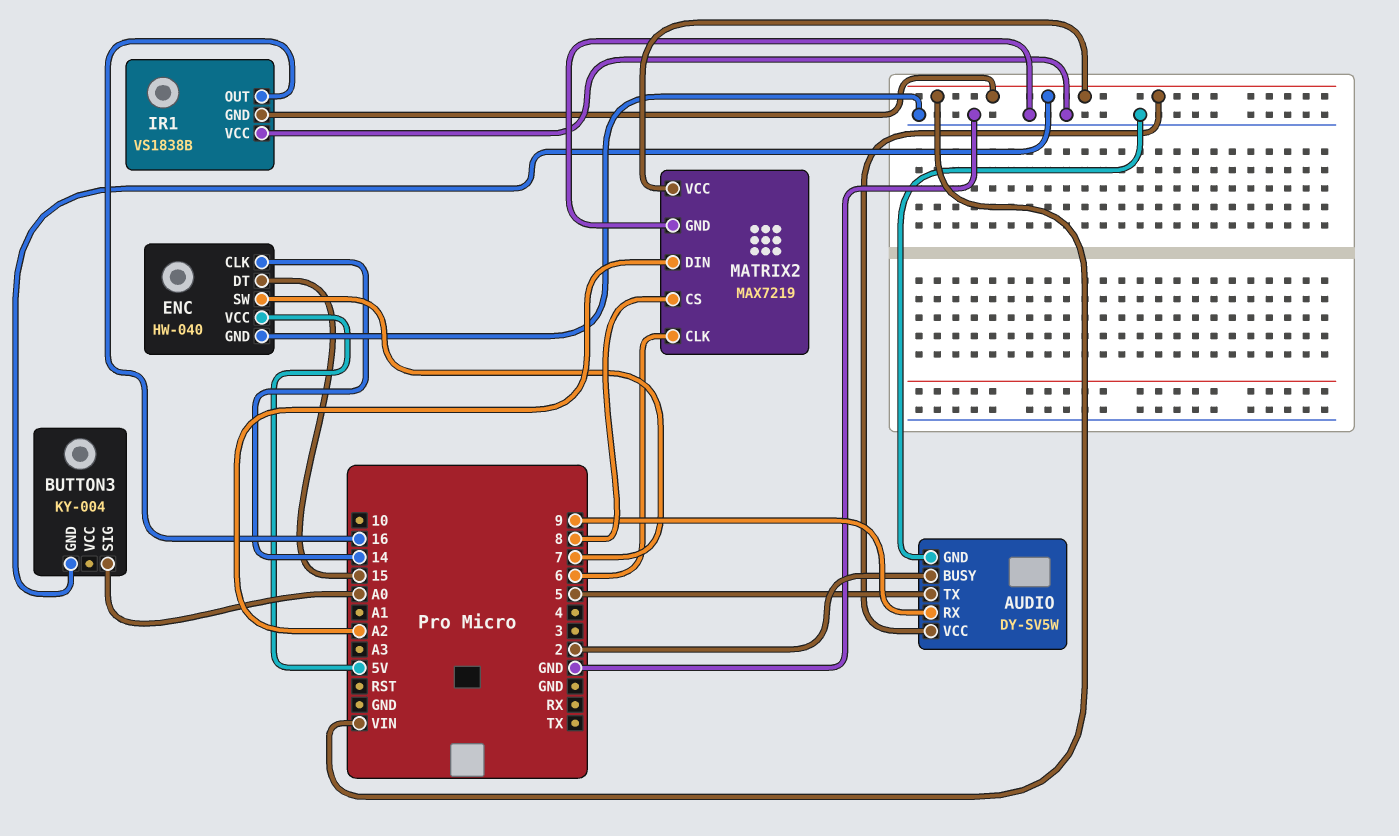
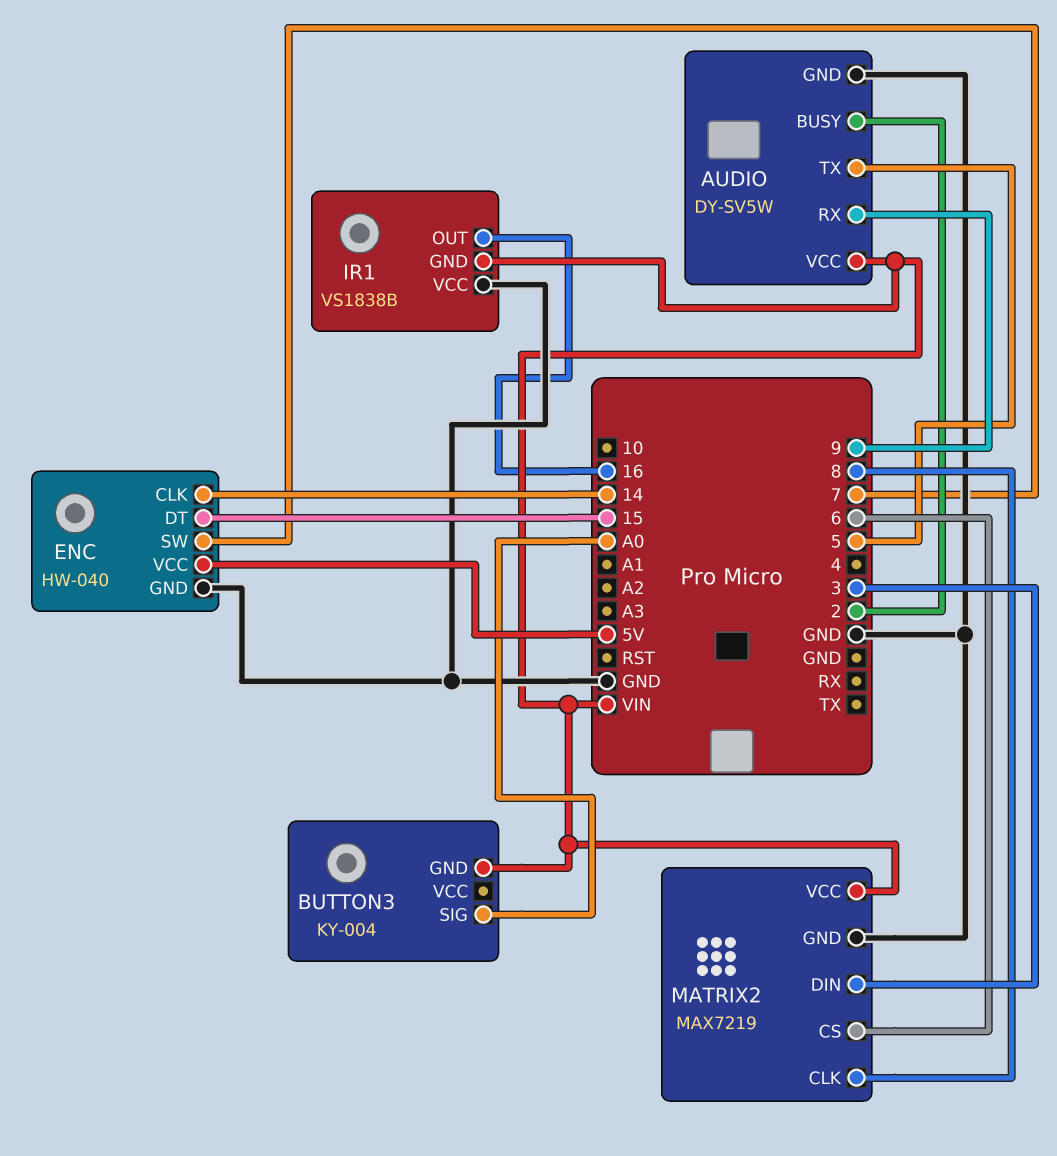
MATRIX2 pin CLK: 6 -> 8
MATRIX2 pin CS: 8 -> 6
MATRIX2 pin DIN: A2 -> 3

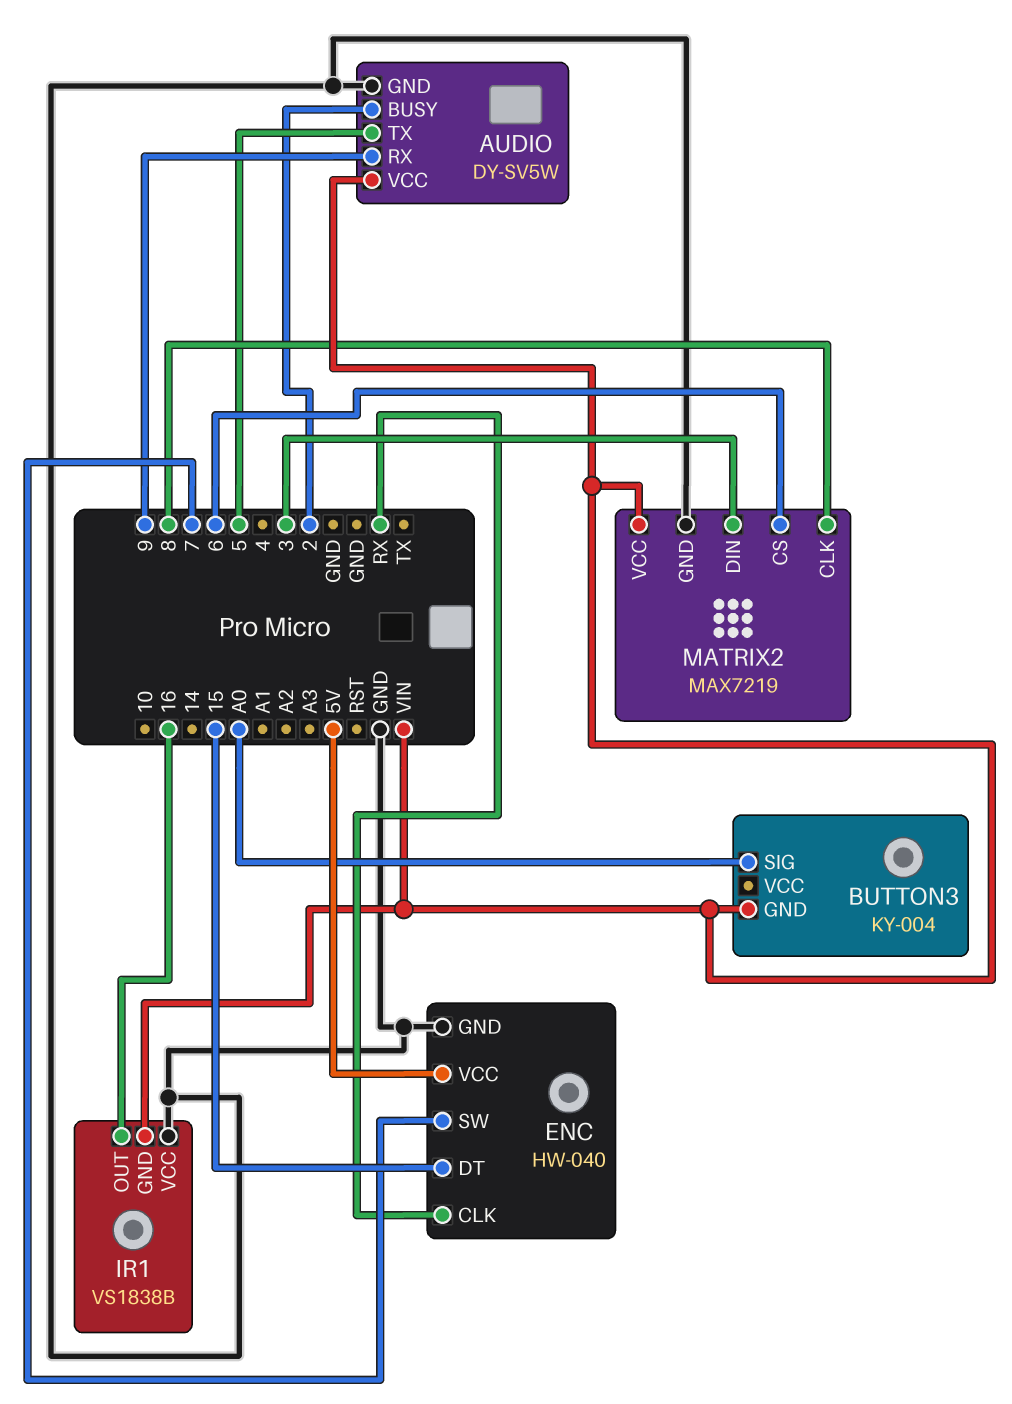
ENC pin CLK: 14 -> RX

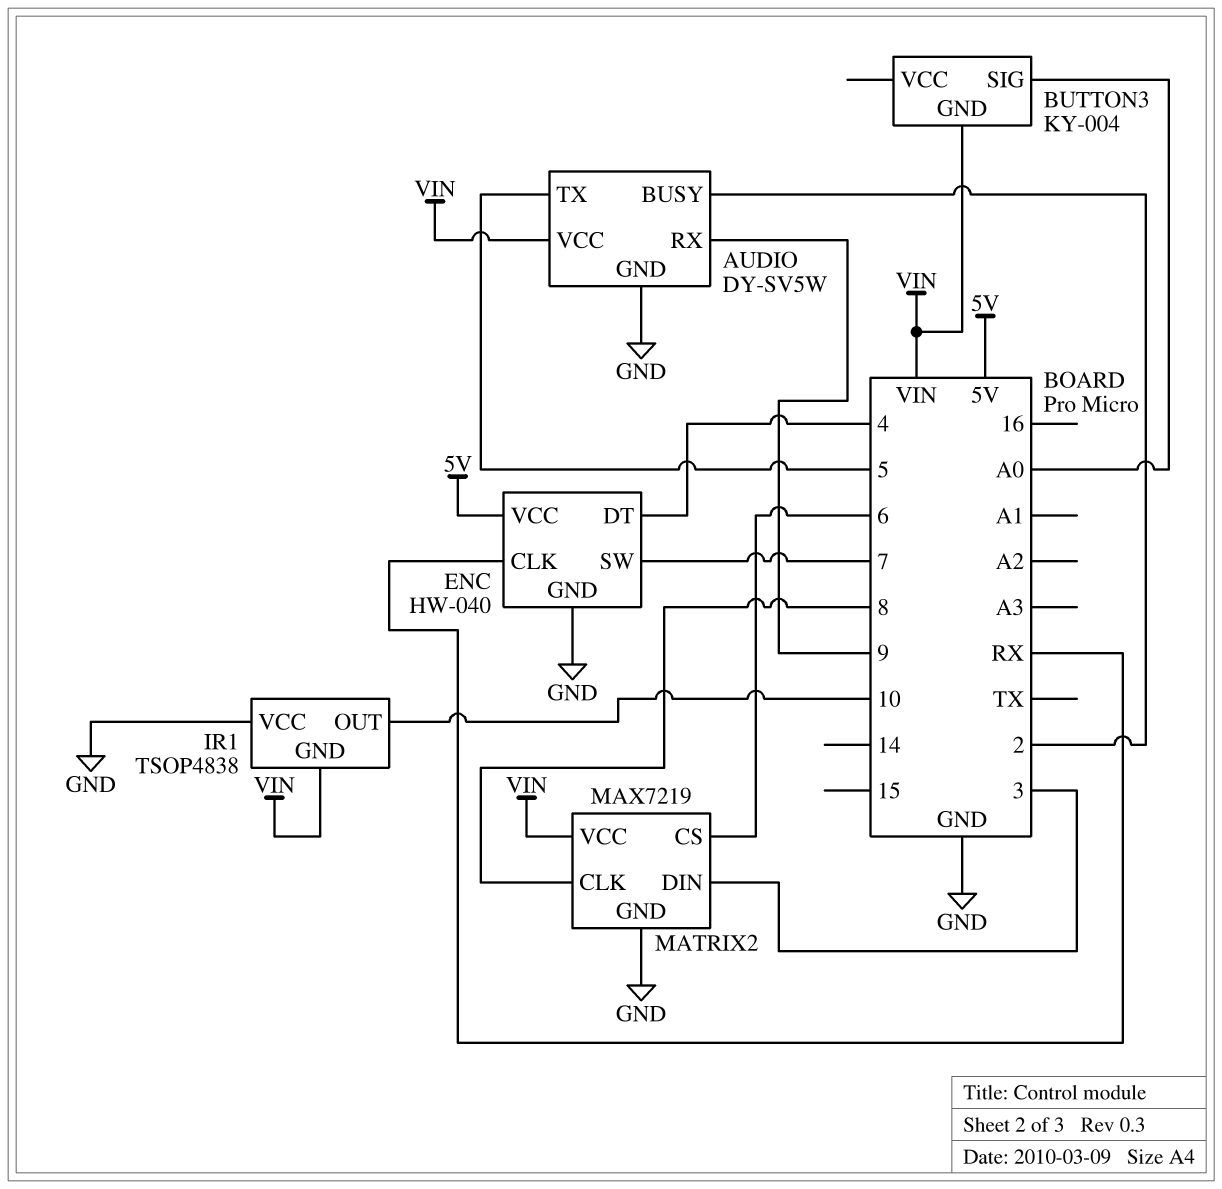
ENC pin DT: 15 -> 4
IR1: VS1838B -> TSOP4838
IR1 pin OUT: 16 -> 10

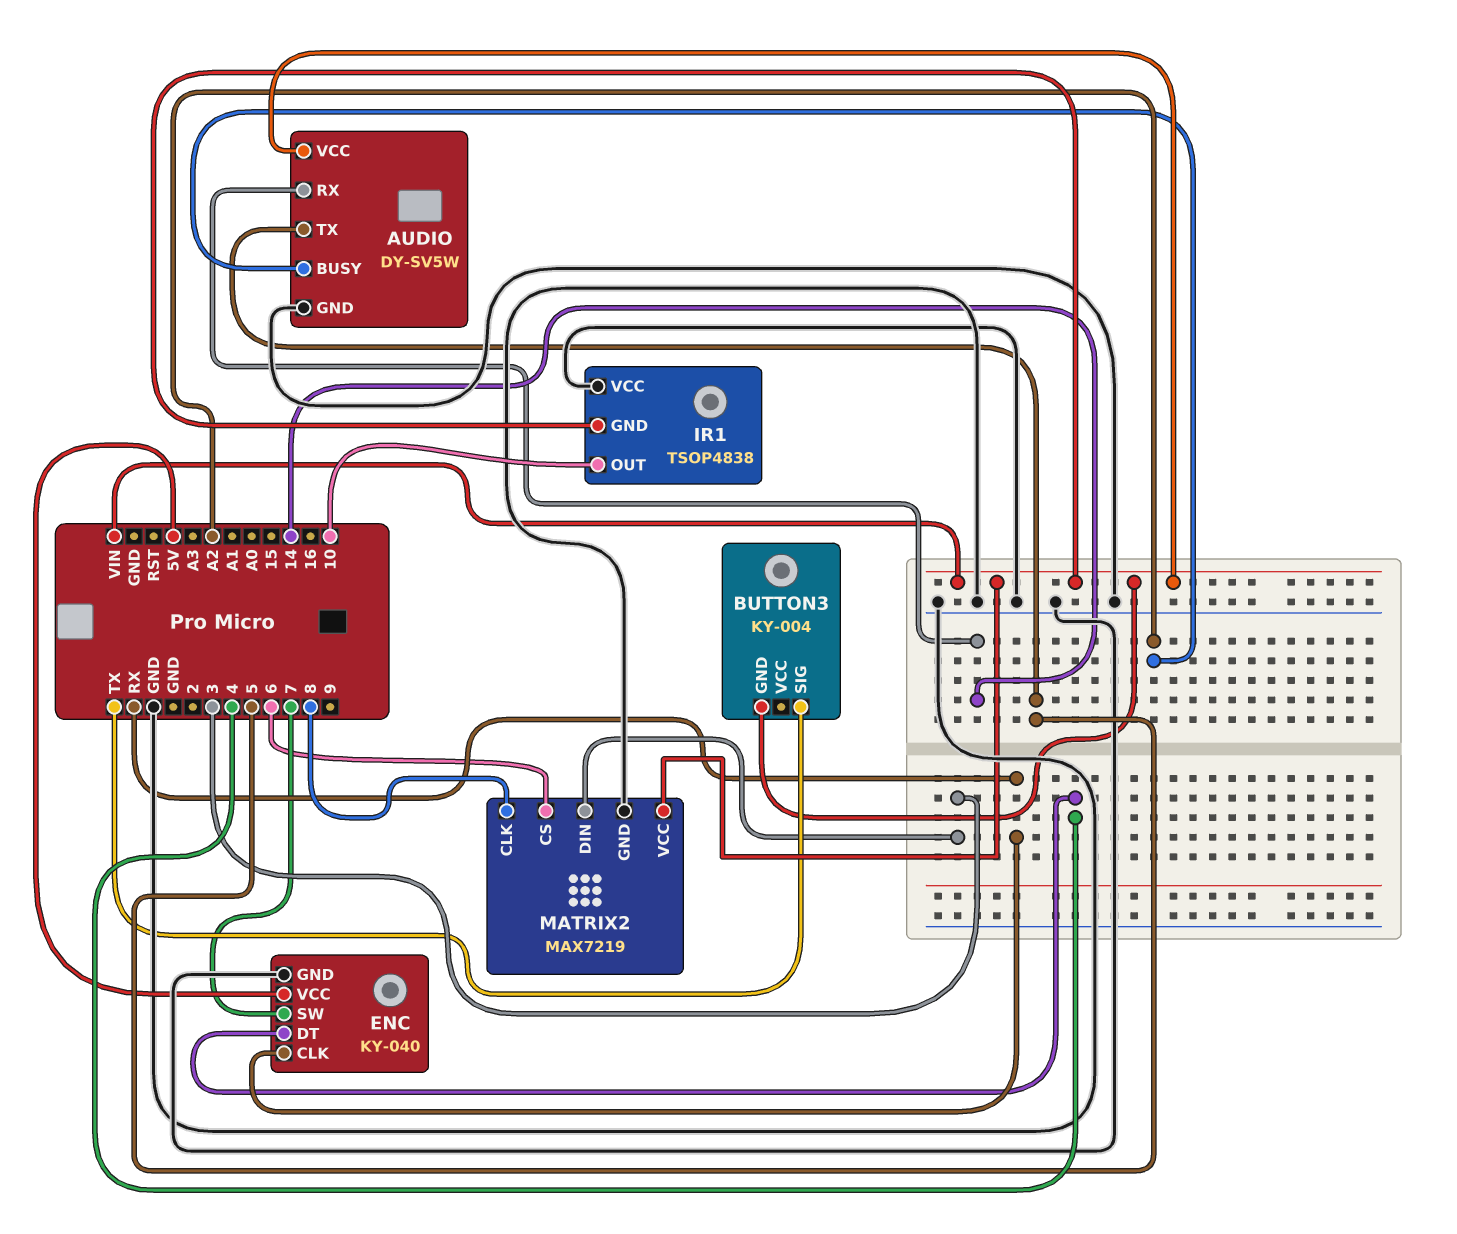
AUDIO pin BUSY: 2 -> A2
AUDIO pin RX: 9 -> 14
BUTTON3 pin SIG: A0 -> TX
ENC: HW-040 -> KY-040

